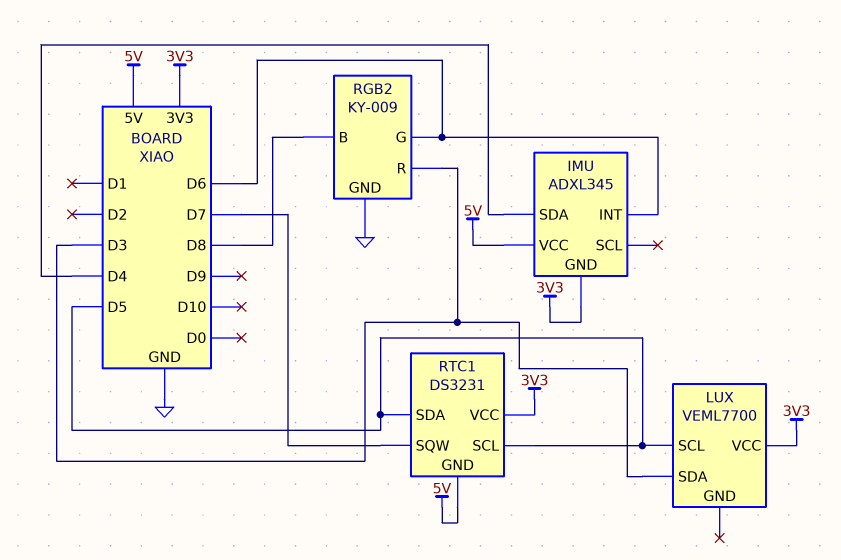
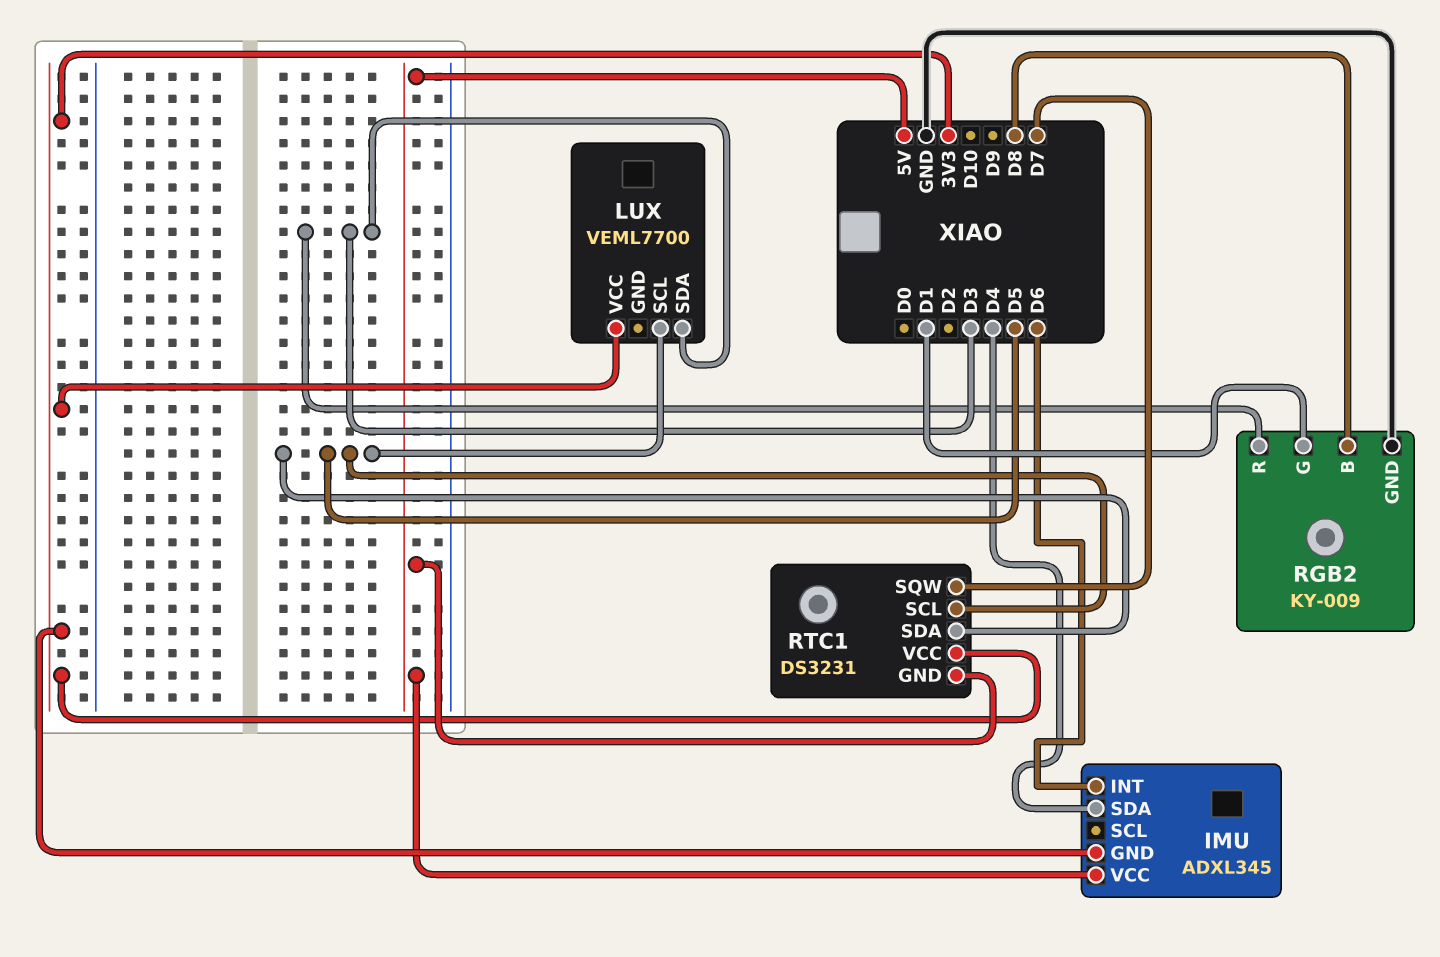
RGB2 pin G: D6 -> D1

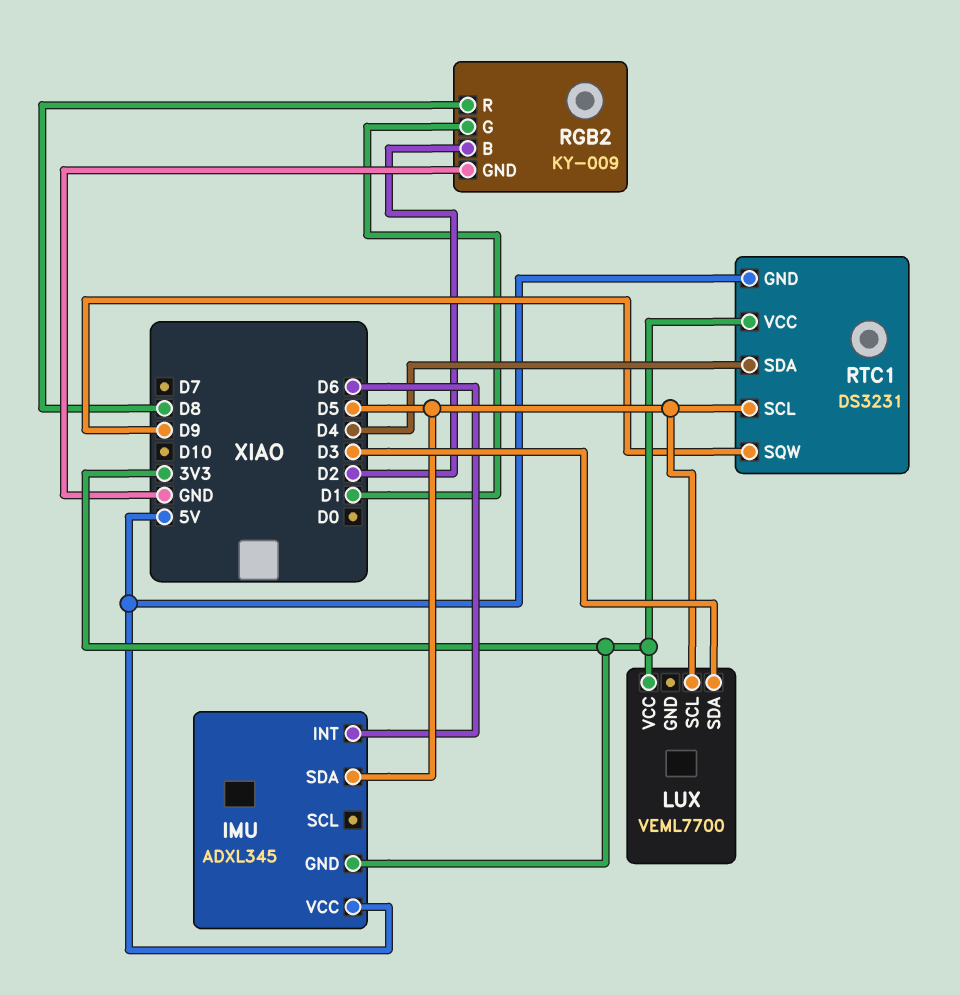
IMU pin SDA: D4 -> D5
RGB2 pin B: D8 -> D2
RGB2 pin R: D3 -> D8
RTC1 pin SDA: D5 -> D4
RTC1 pin SQW: D7 -> D9

